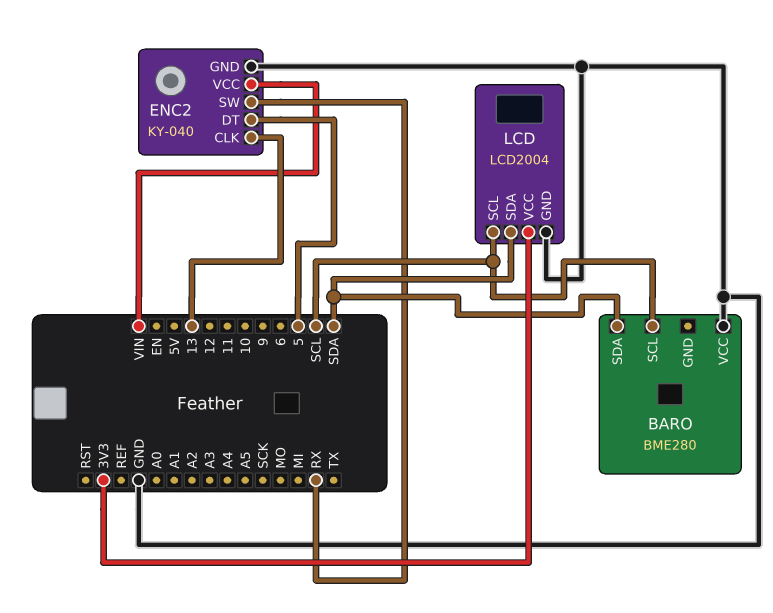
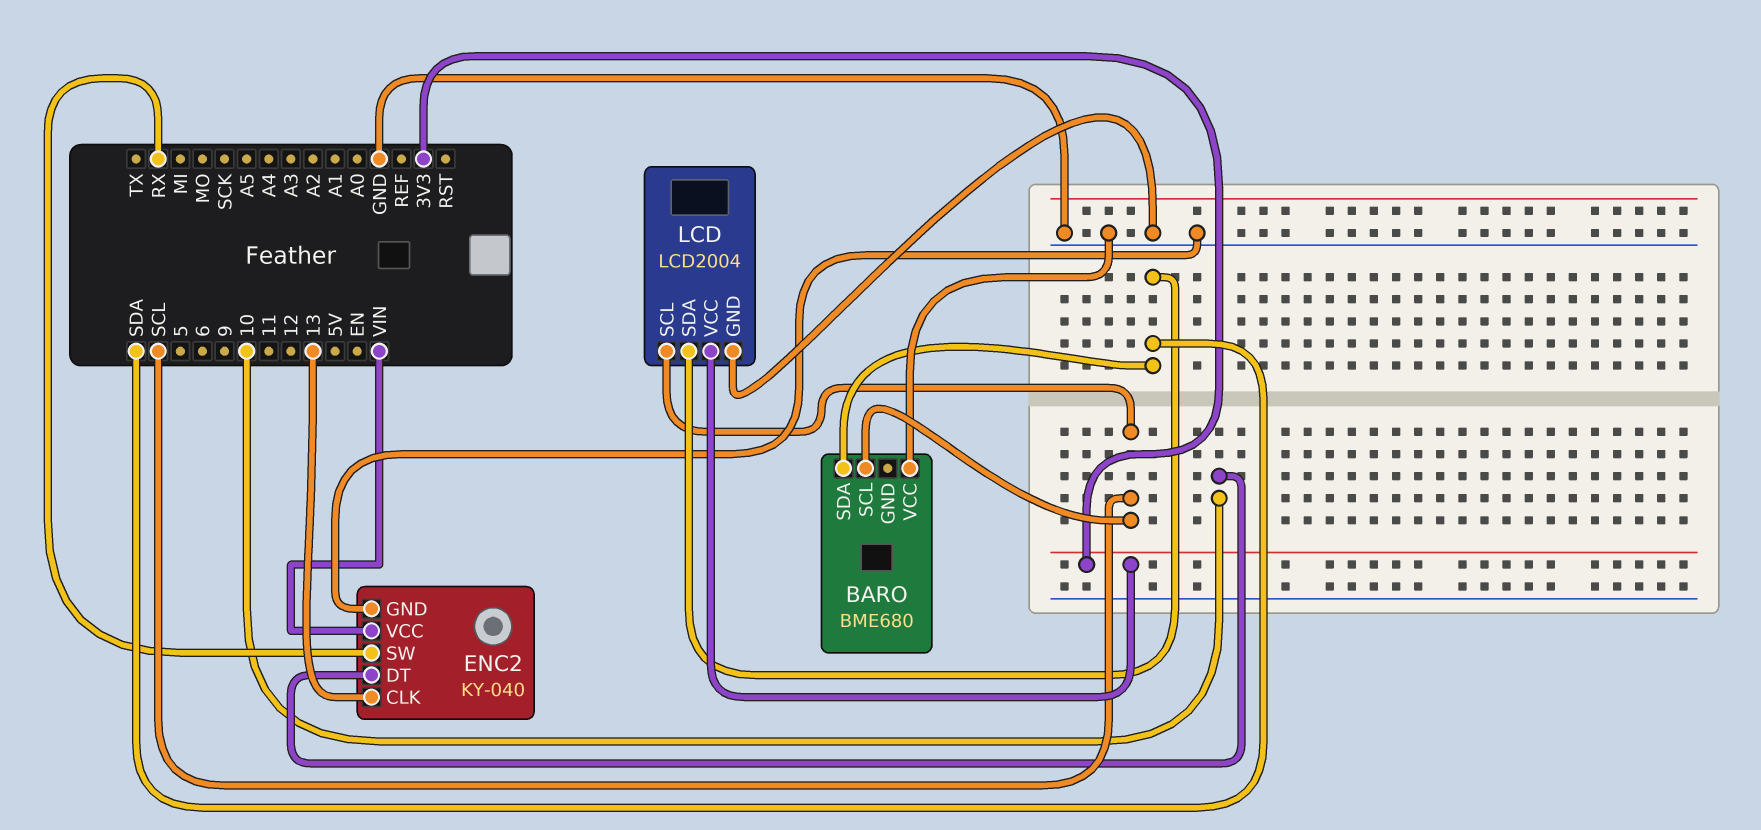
BARO: BME280 -> BME680
ENC2 pin DT: 5 -> 10

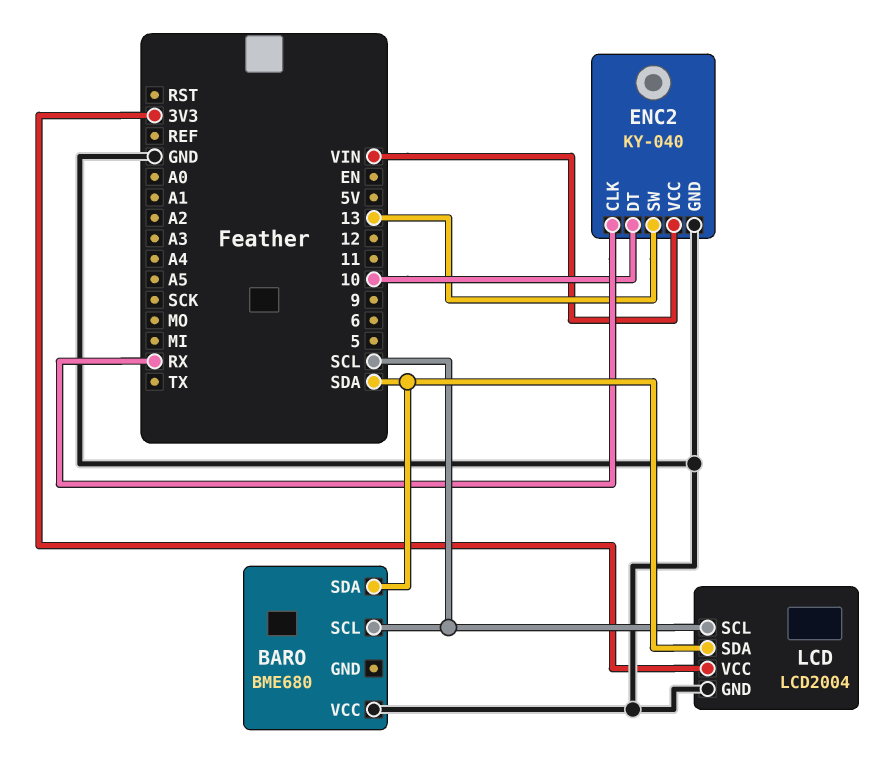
ENC2 pin CLK: 13 -> RX
ENC2 pin SW: RX -> 13

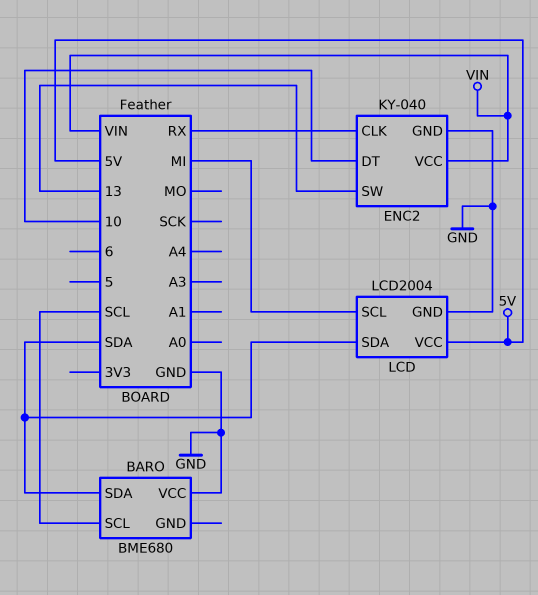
LCD pin SCL: SCL -> MI
LCD pin VCC: 3V3 -> 5V

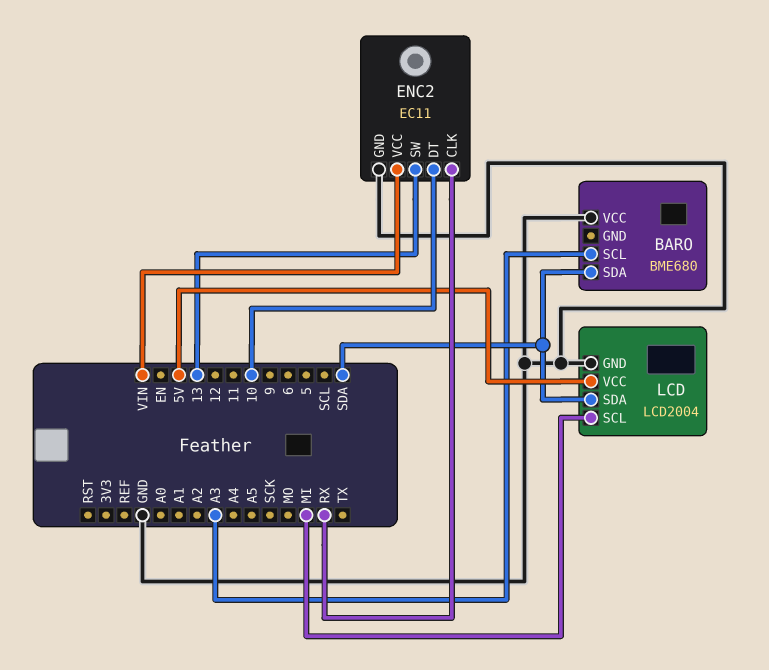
BARO pin SCL: SCL -> A3
ENC2: KY-040 -> EC11

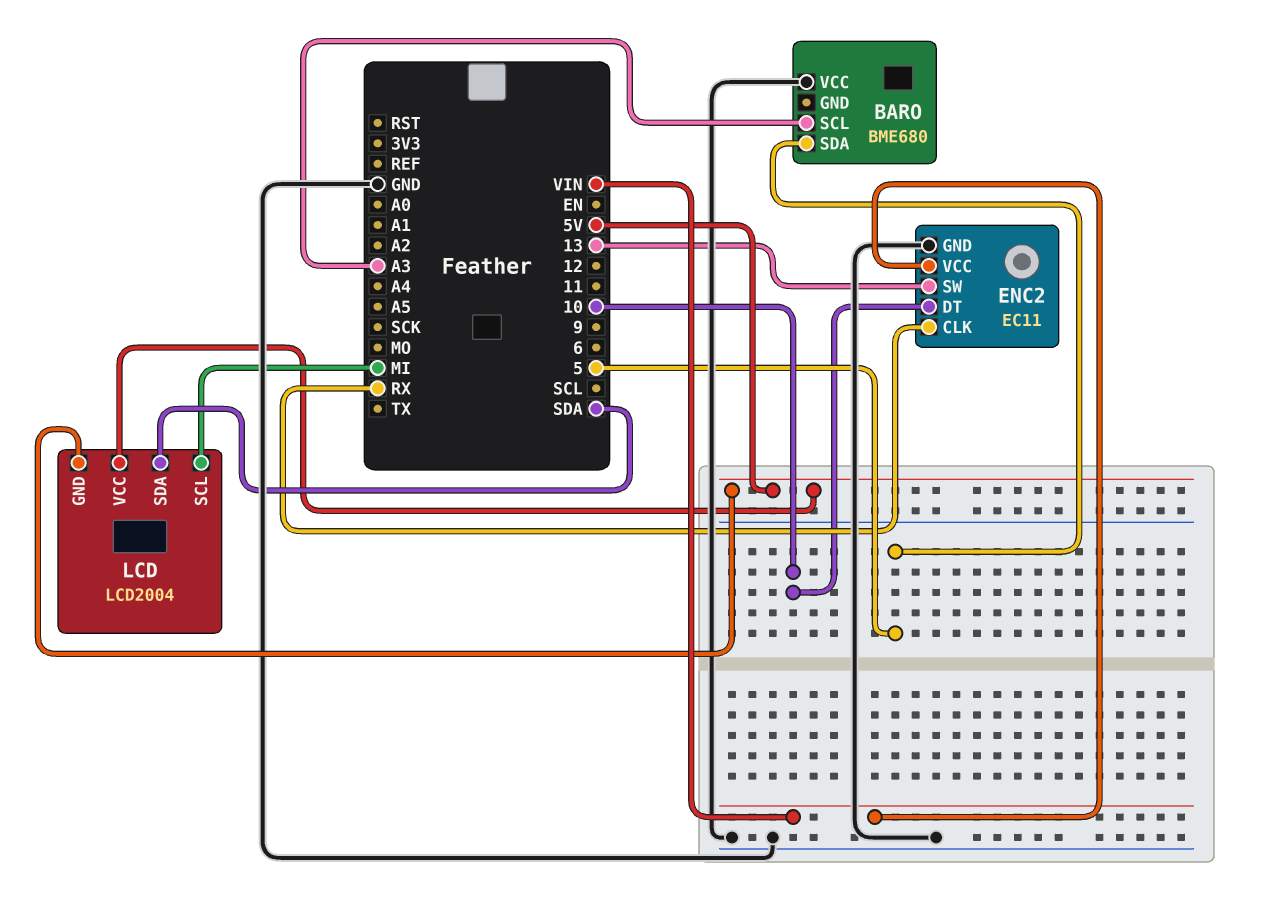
BARO pin SDA: SDA -> 5
LCD pin GND: GND -> 5V

